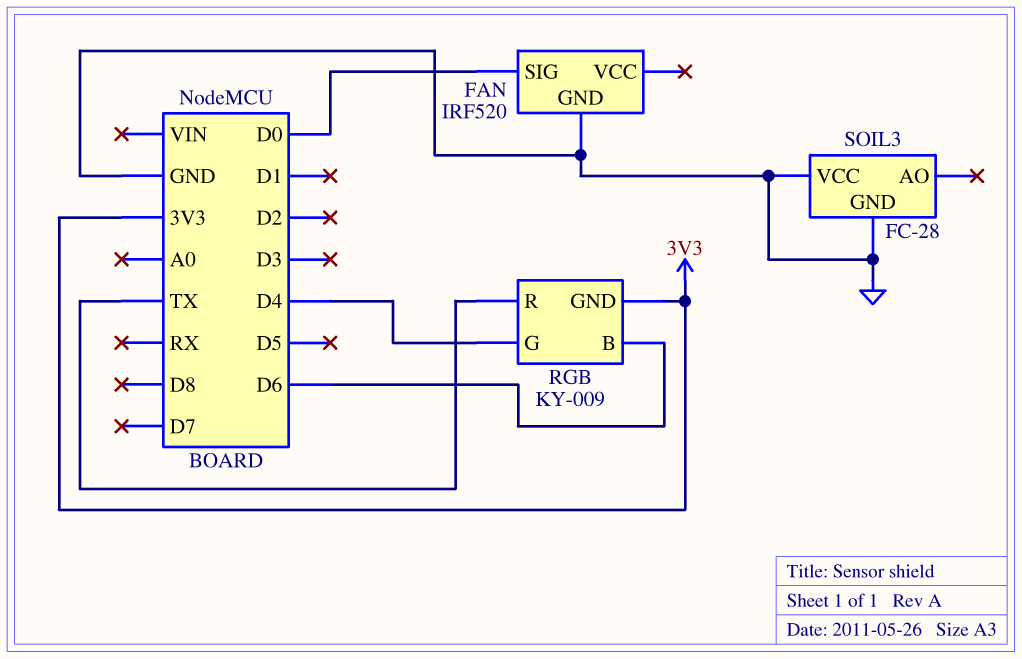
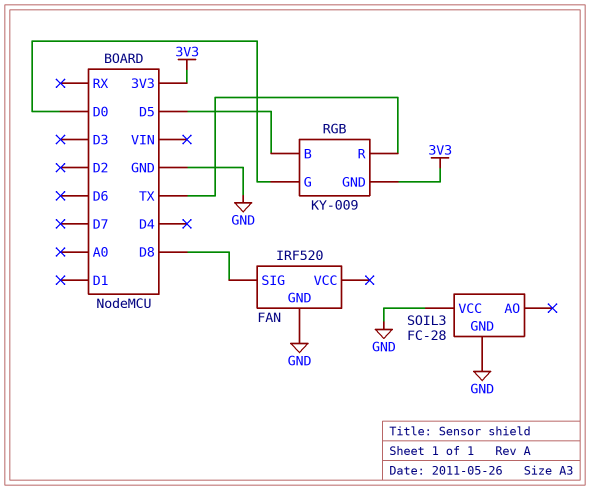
FAN pin SIG: D0 -> D8
RGB pin B: D6 -> D5
RGB pin G: D4 -> D0

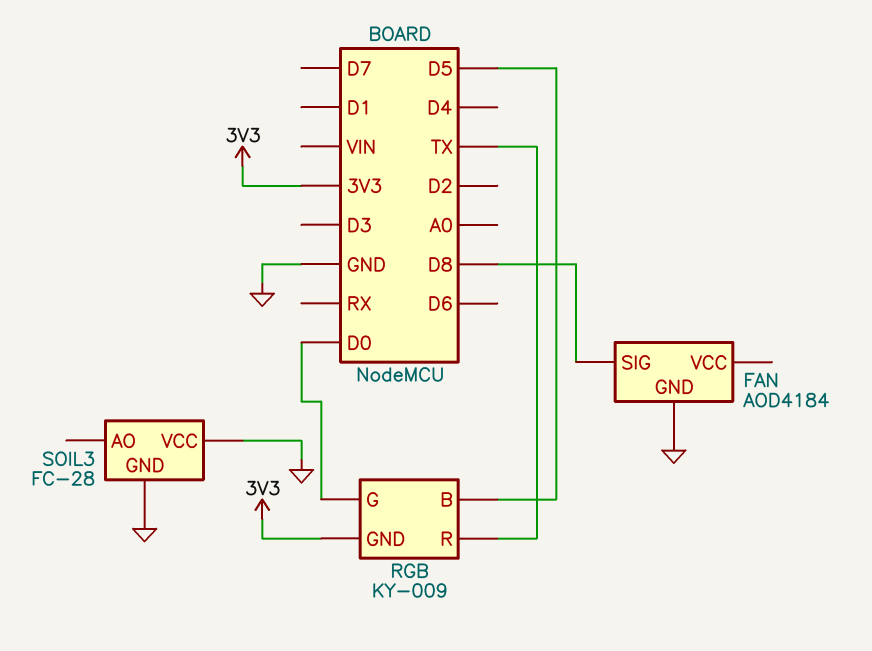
FAN: IRF520 -> AOD4184

